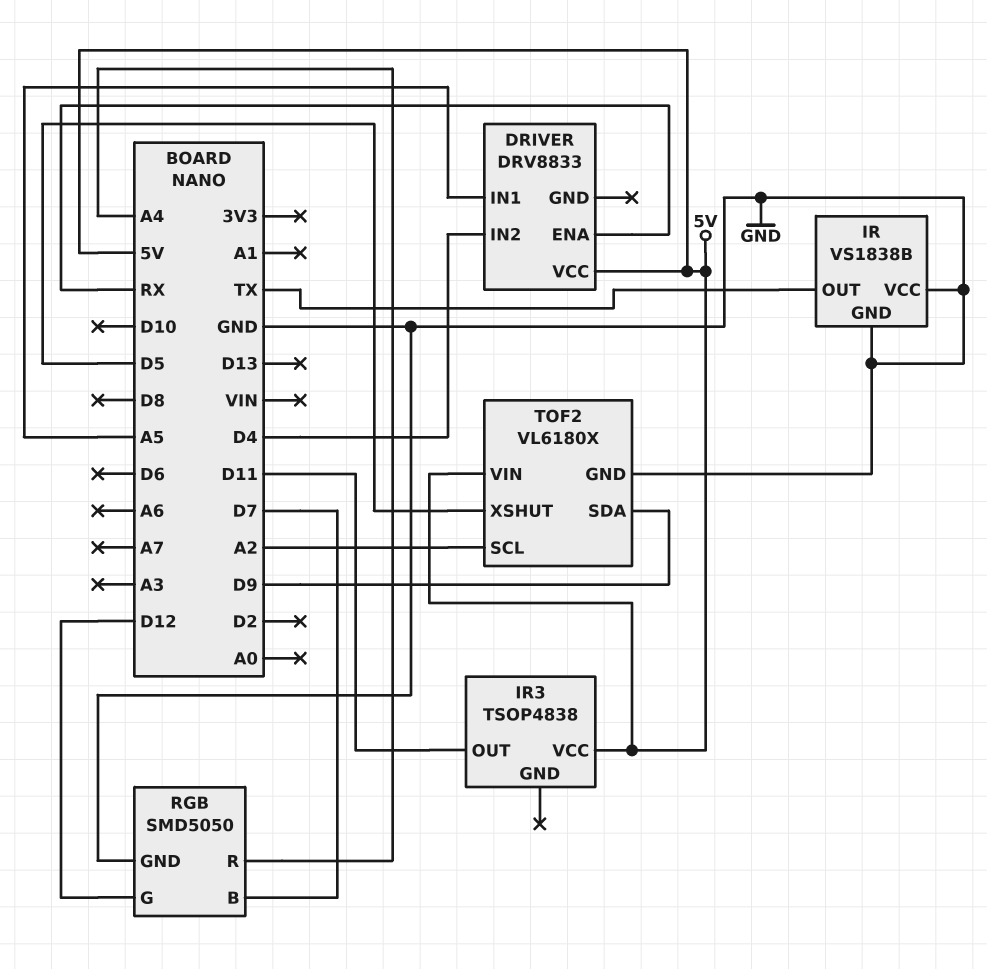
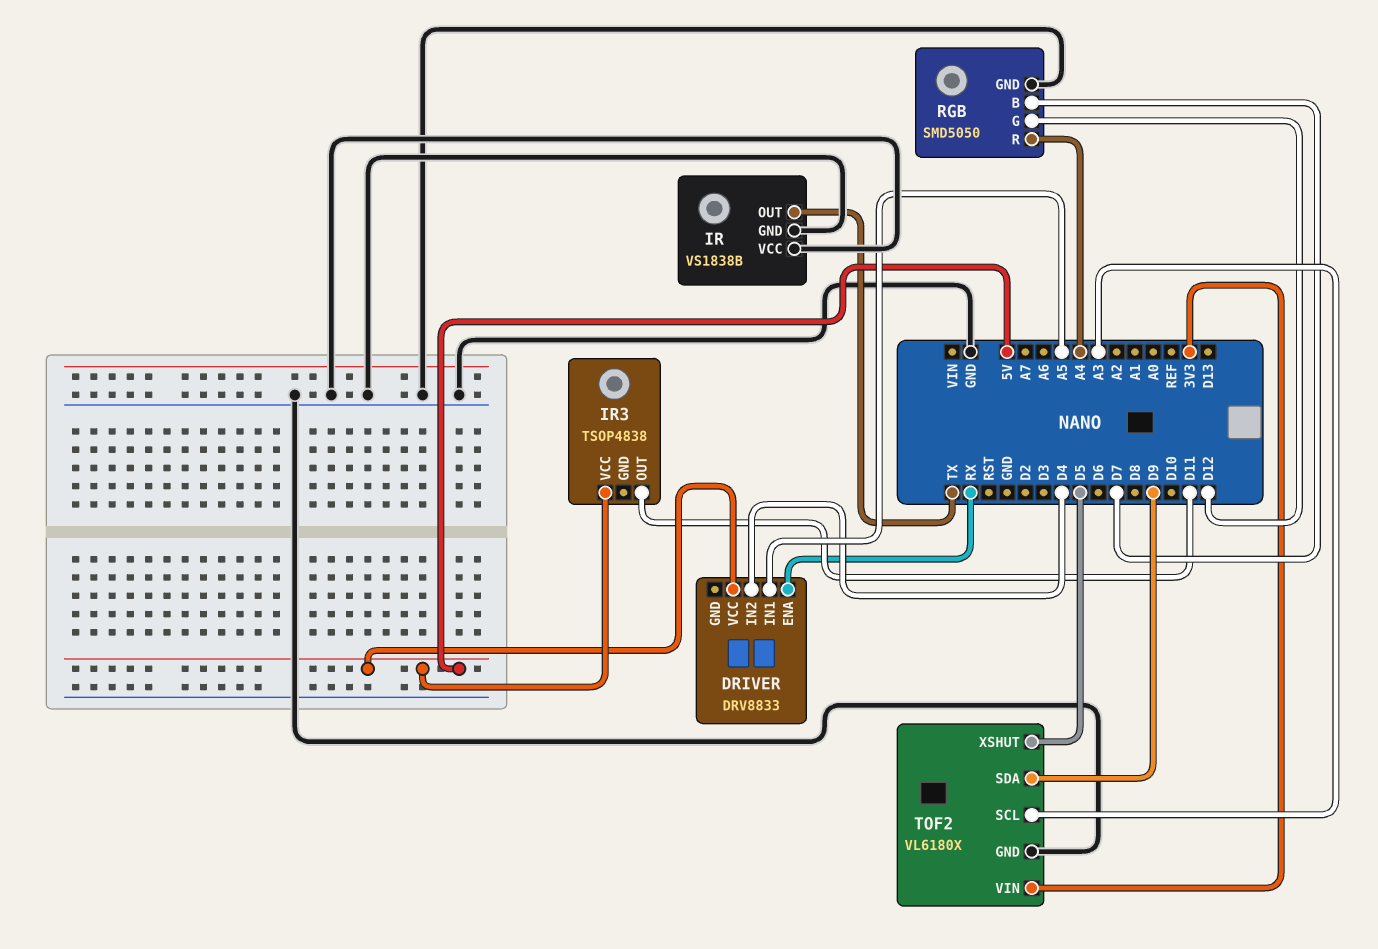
TOF2 pin SCL: A2 -> A3
TOF2 pin VIN: 5V -> 3V3

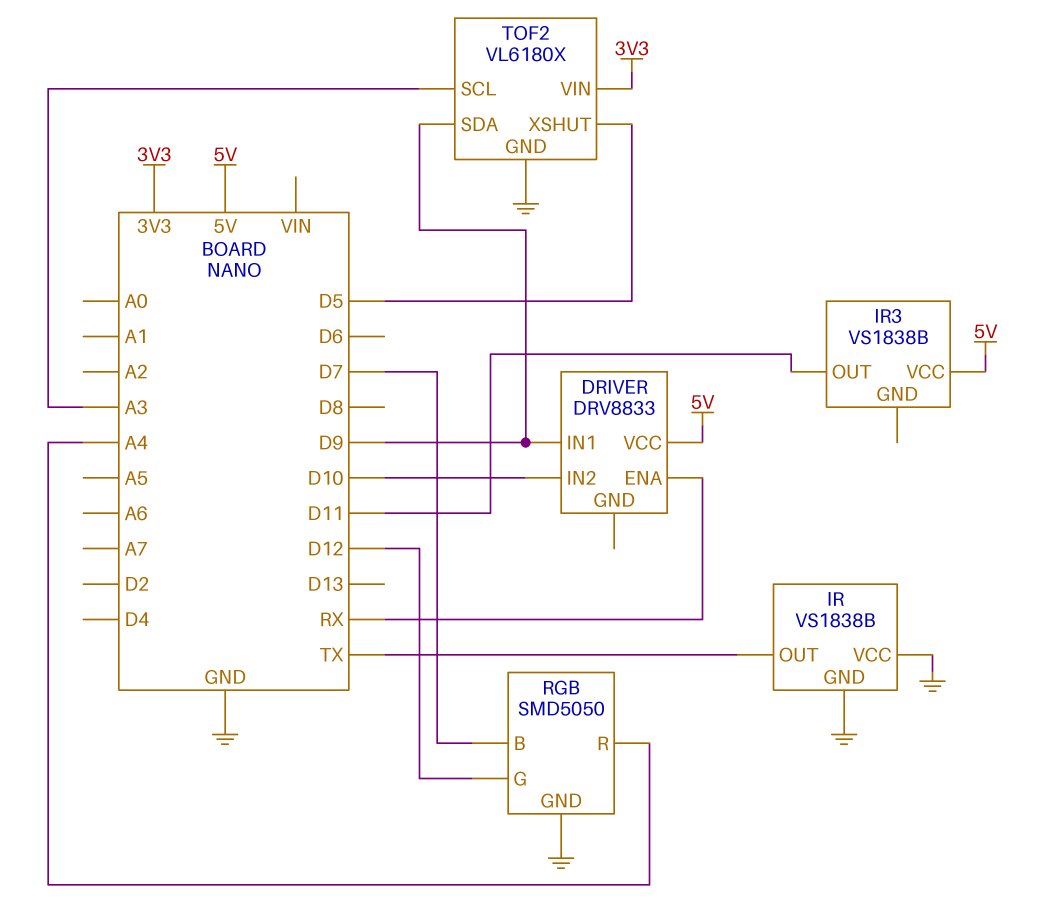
DRIVER pin IN1: A5 -> D9
DRIVER pin IN2: D4 -> D10
IR3: TSOP4838 -> VS1838B

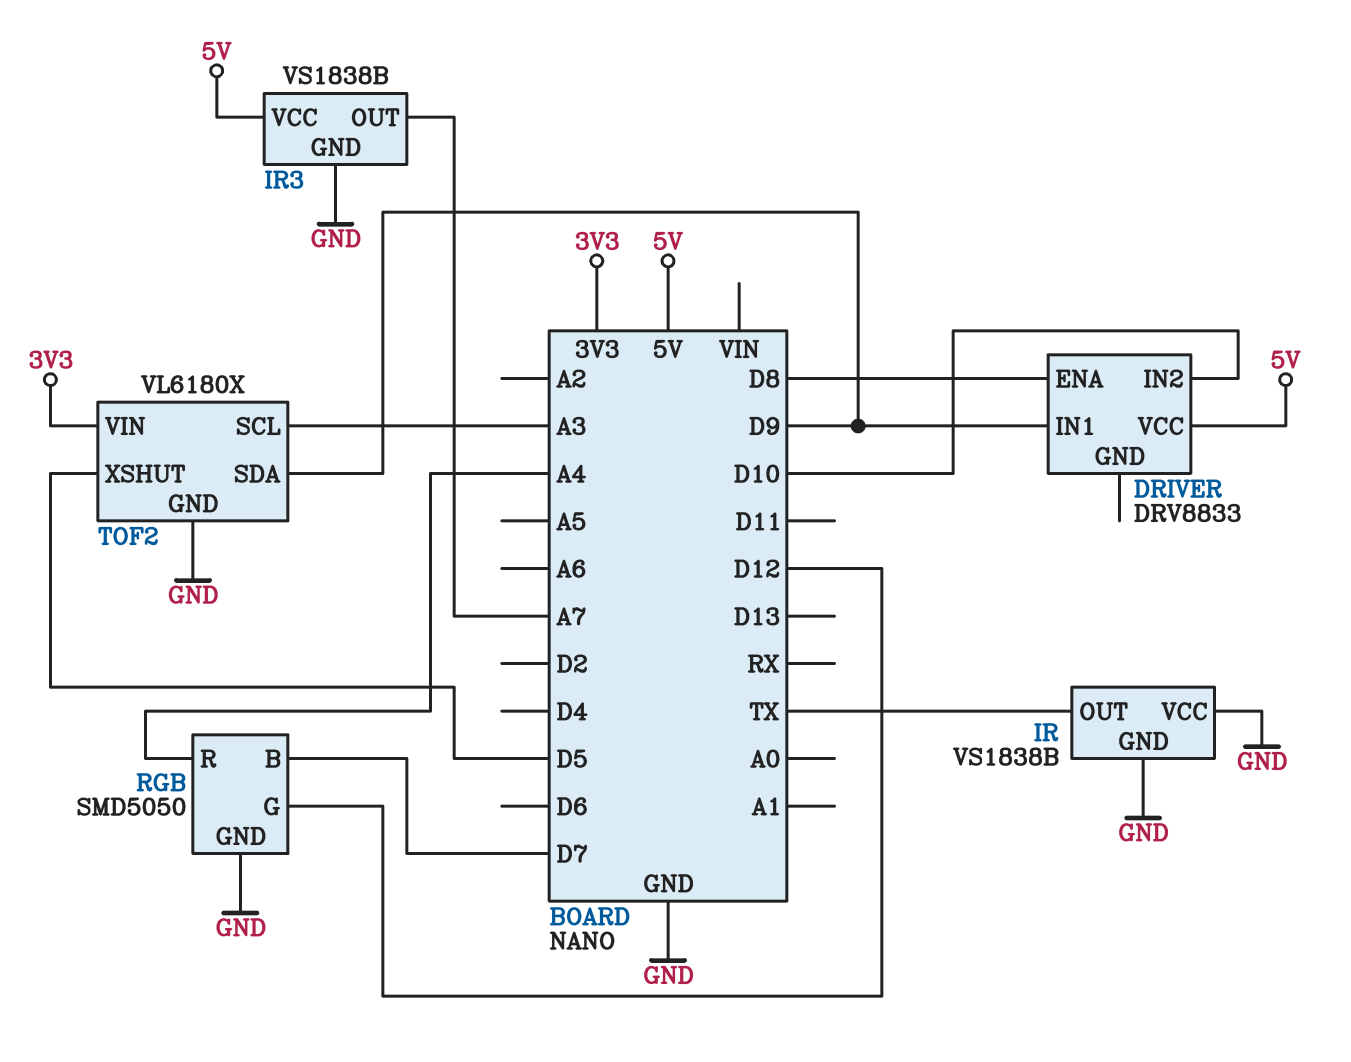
DRIVER pin ENA: RX -> D8
IR3 pin GND: none -> GND
IR3 pin OUT: D11 -> A7

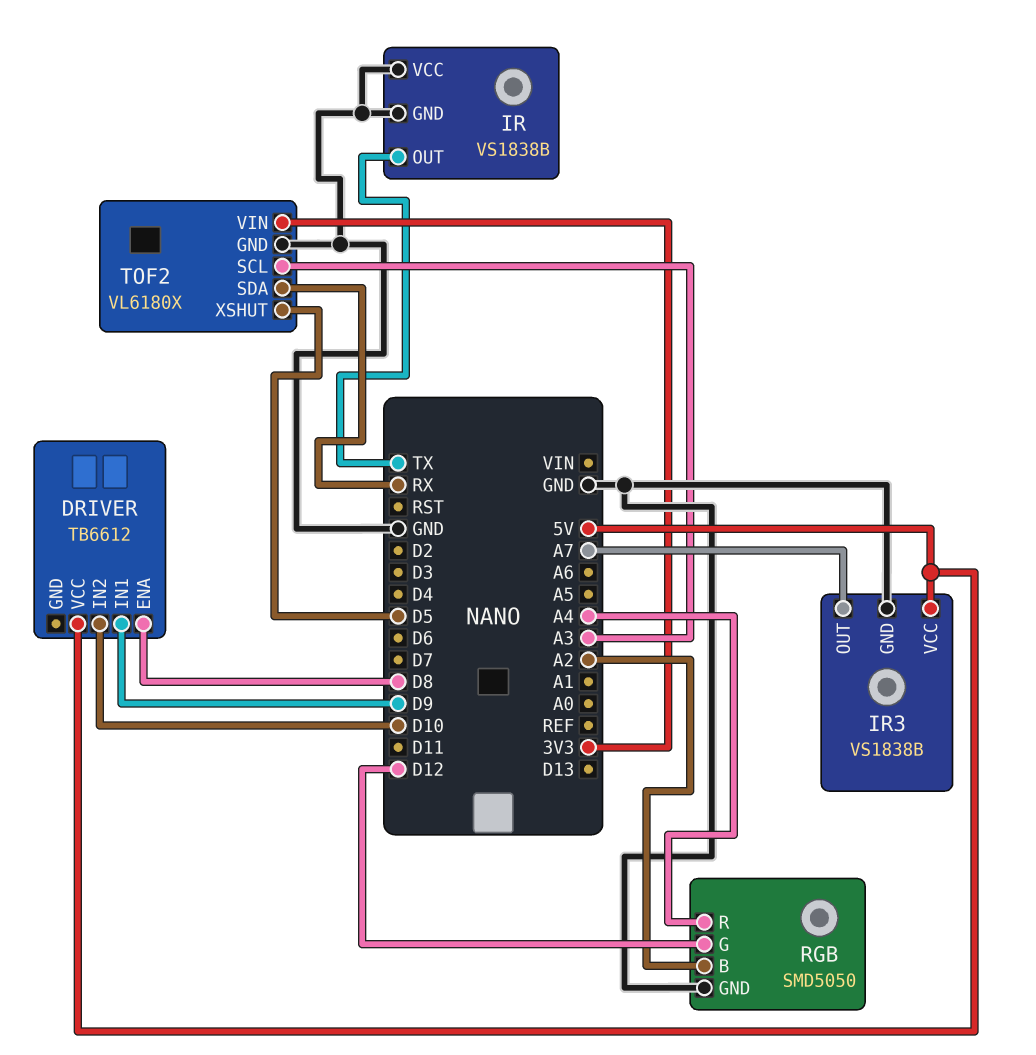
DRIVER: DRV8833 -> TB6612
RGB pin B: D7 -> A2
TOF2 pin SDA: D9 -> RX

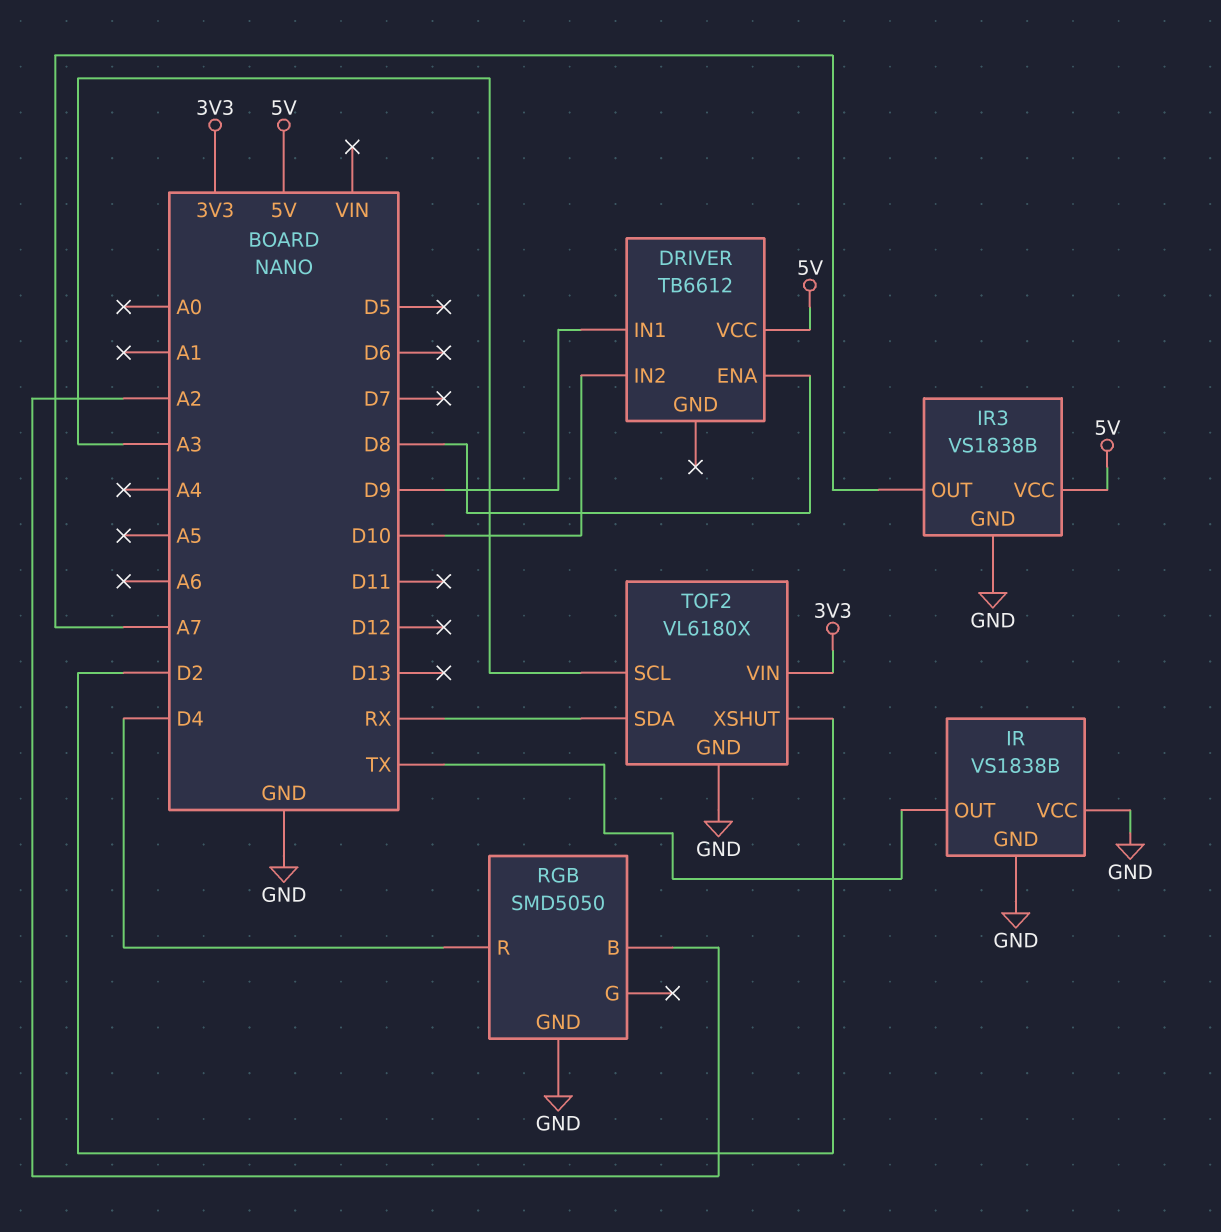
RGB pin G: D12 -> none
RGB pin R: A4 -> D4
TOF2 pin XSHUT: D5 -> D2

